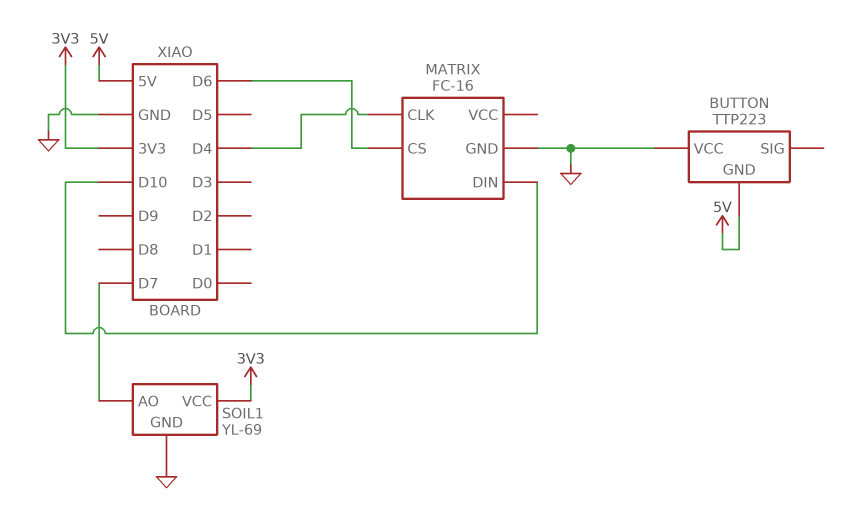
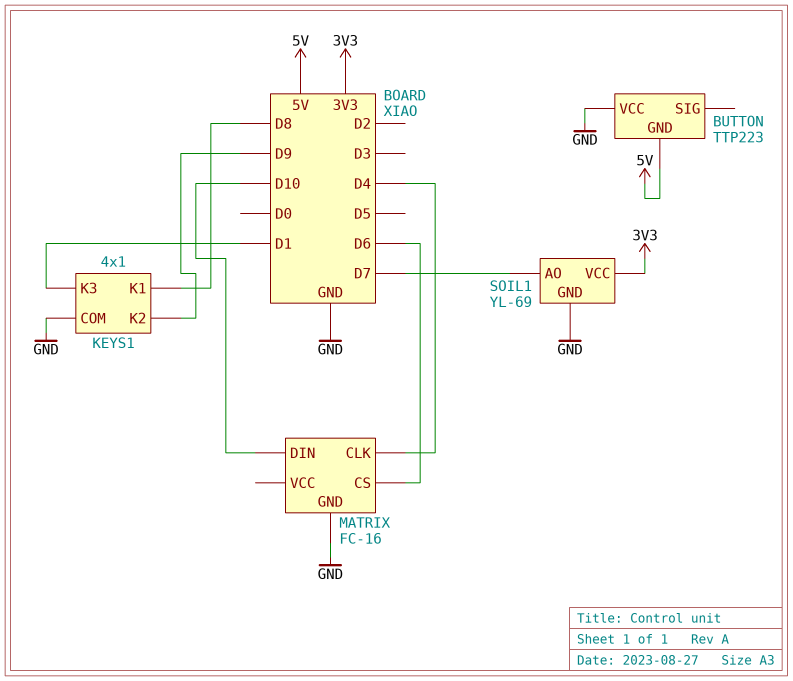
KEYS1: none -> 4x1
KEYS1 pin COM: none -> GND
KEYS1 pin K1: none -> D8
KEYS1 pin K2: none -> D9
KEYS1 pin K3: none -> D1

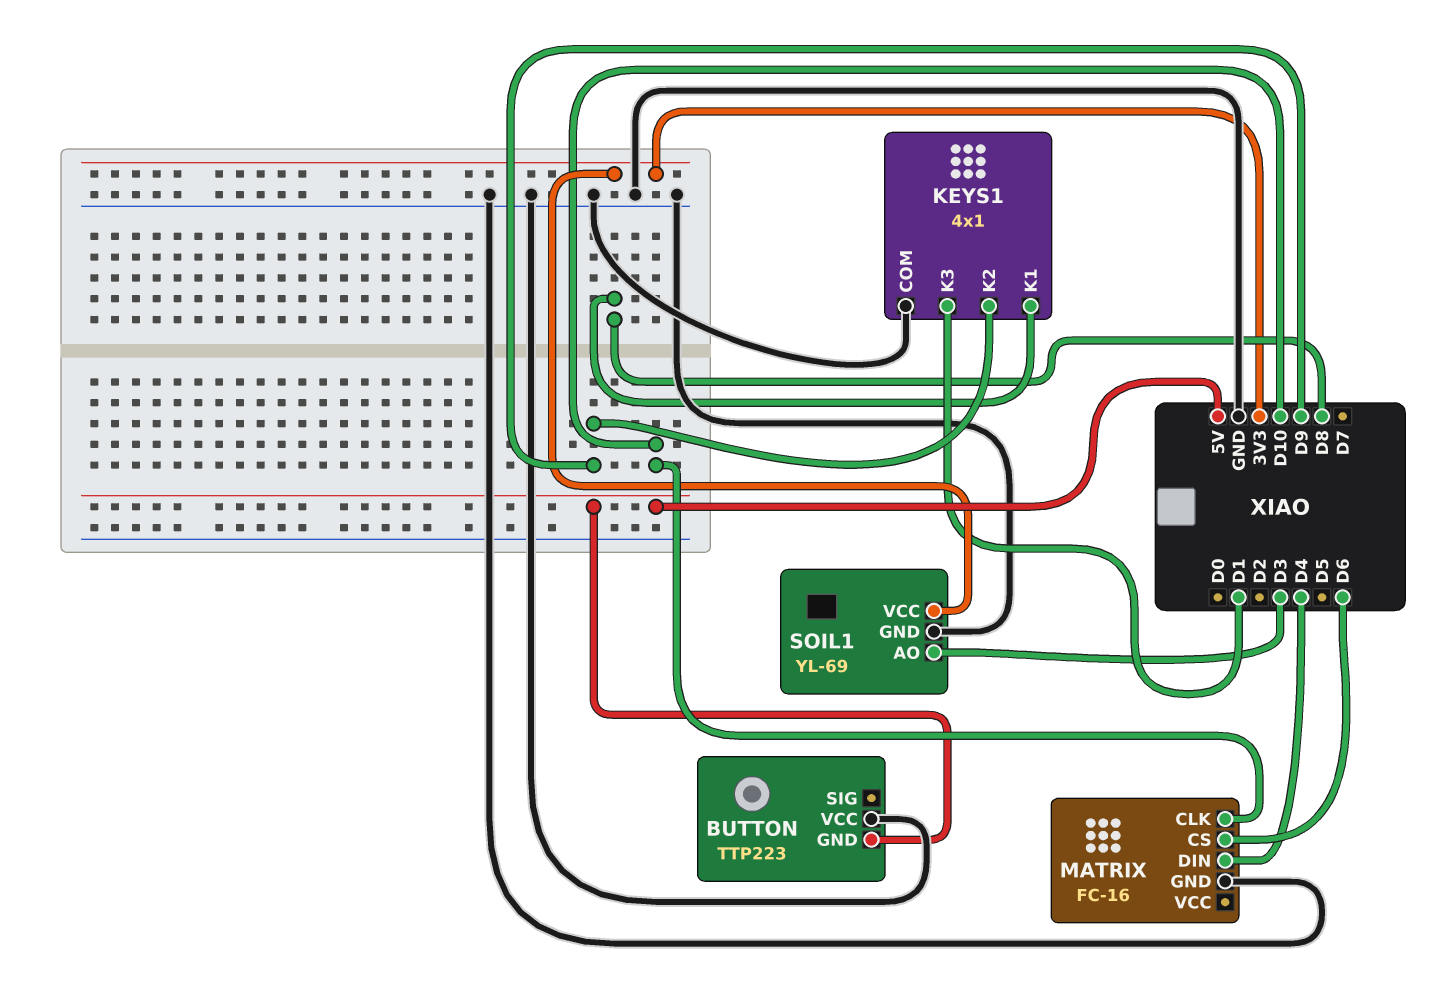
MATRIX pin CLK: D4 -> D10
MATRIX pin DIN: D10 -> D4
SOIL1 pin AO: D7 -> D3

